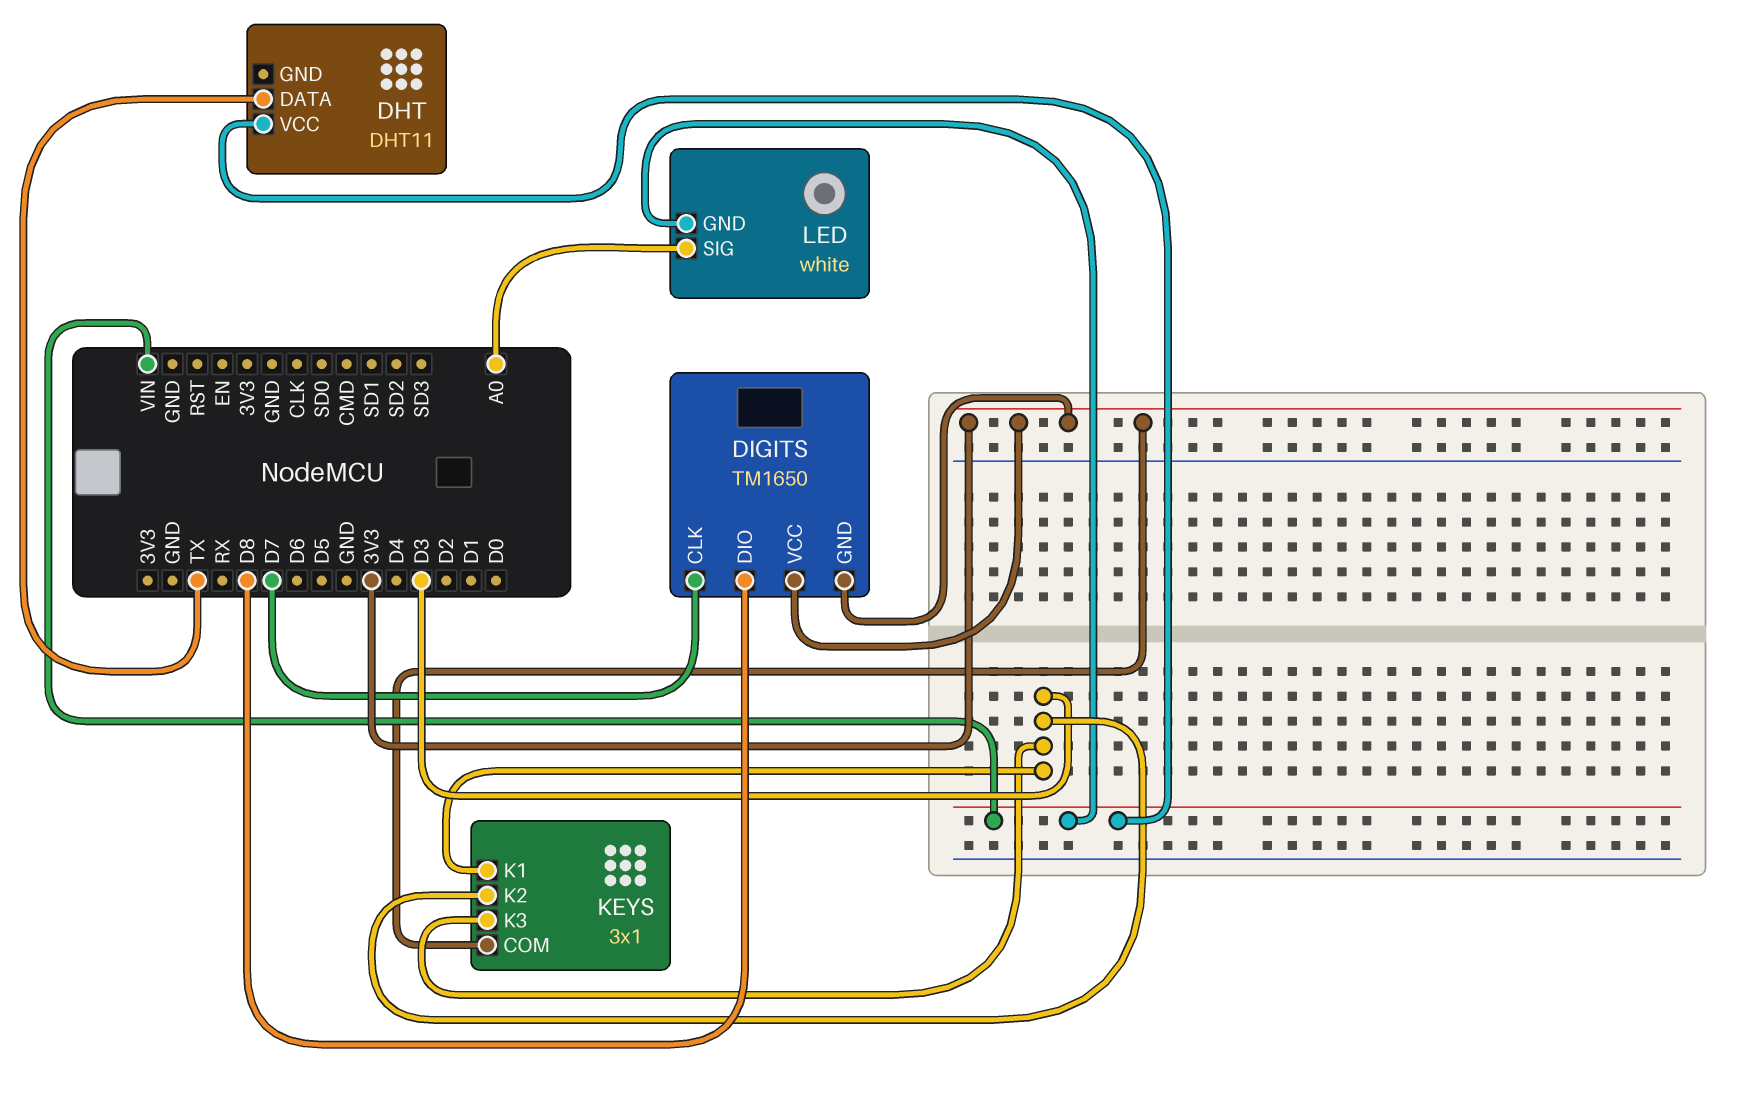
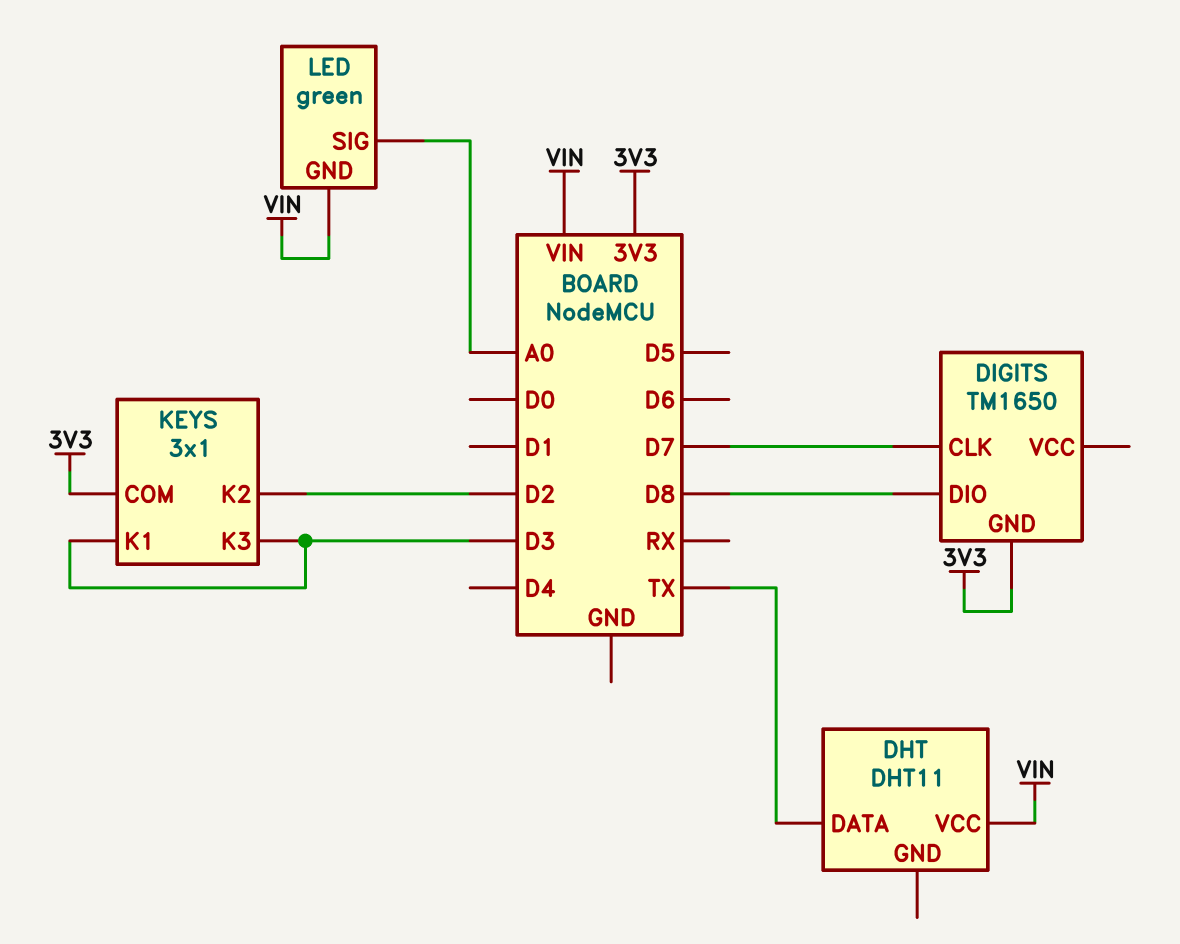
DIGITS pin VCC: 3V3 -> none
KEYS pin K2: D3 -> D2
LED: white -> green

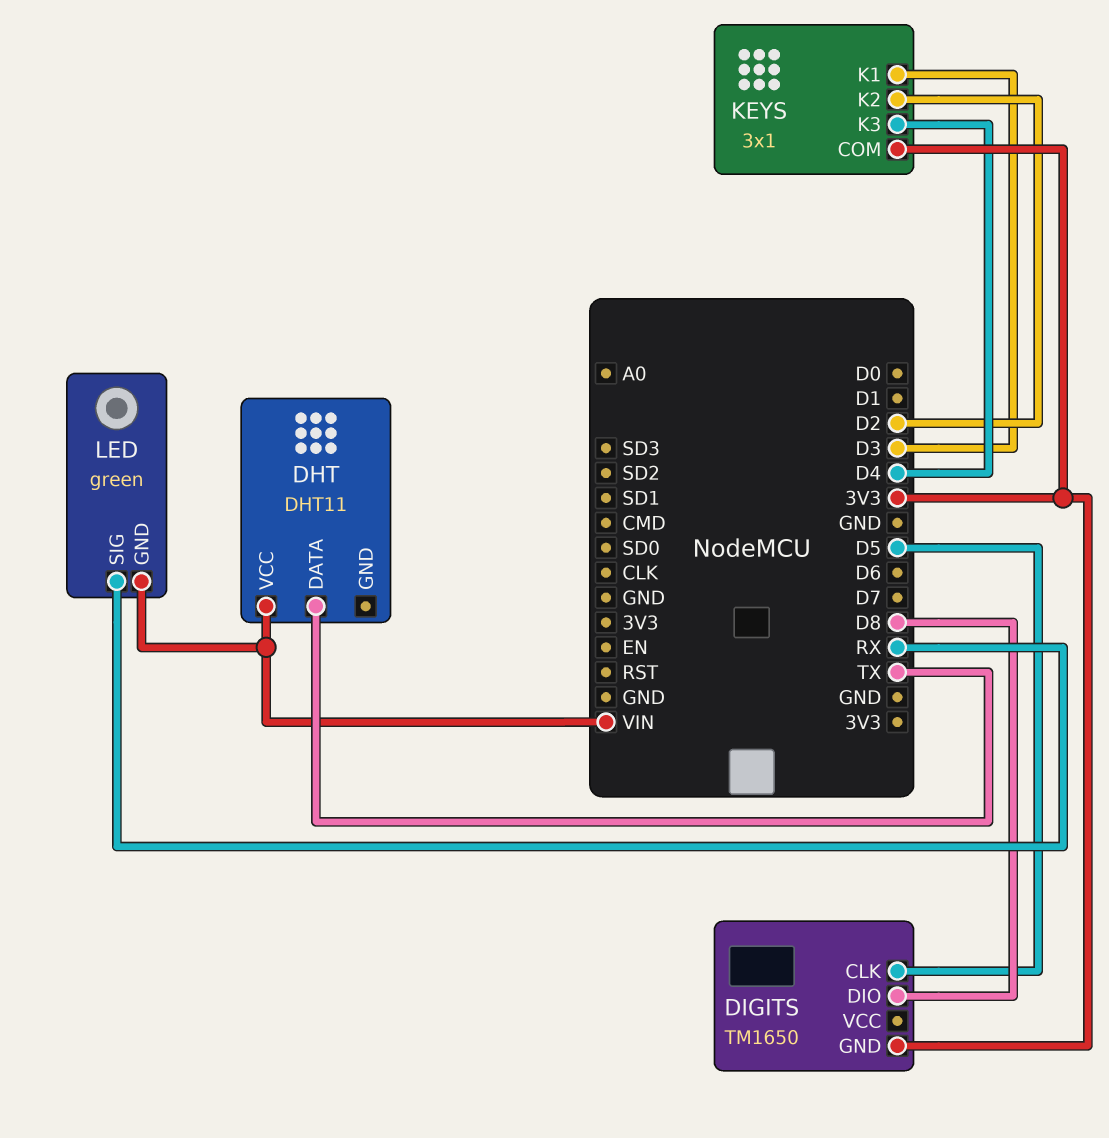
DIGITS pin CLK: D7 -> D5
KEYS pin K3: D3 -> D4
LED pin SIG: A0 -> RX

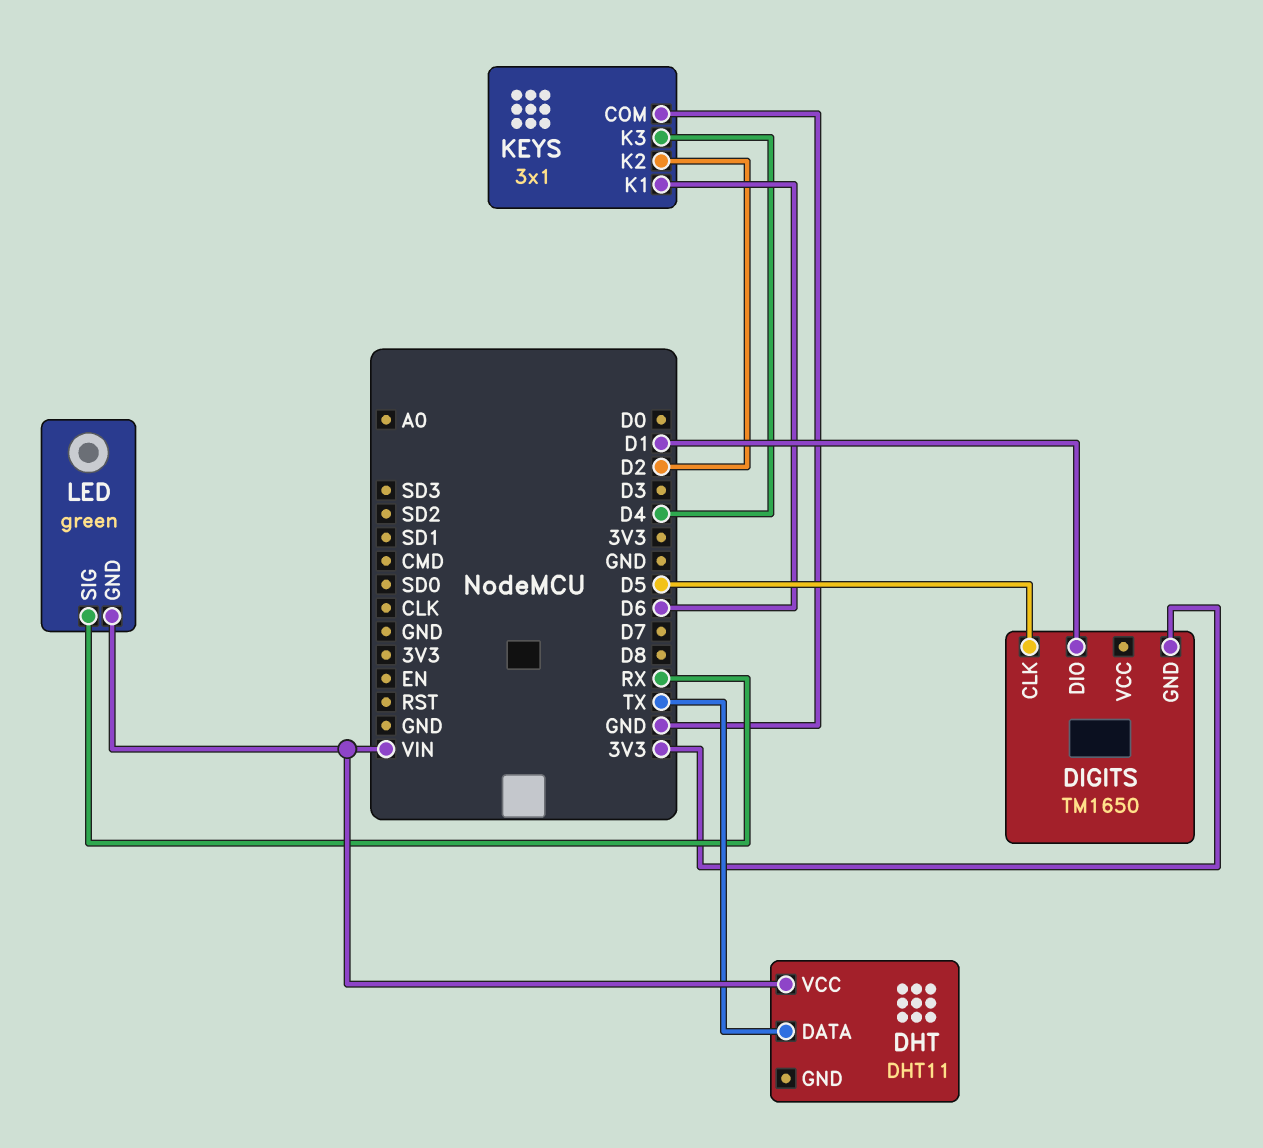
DIGITS pin DIO: D8 -> D1
KEYS pin COM: 3V3 -> GND
KEYS pin K1: D3 -> D6

